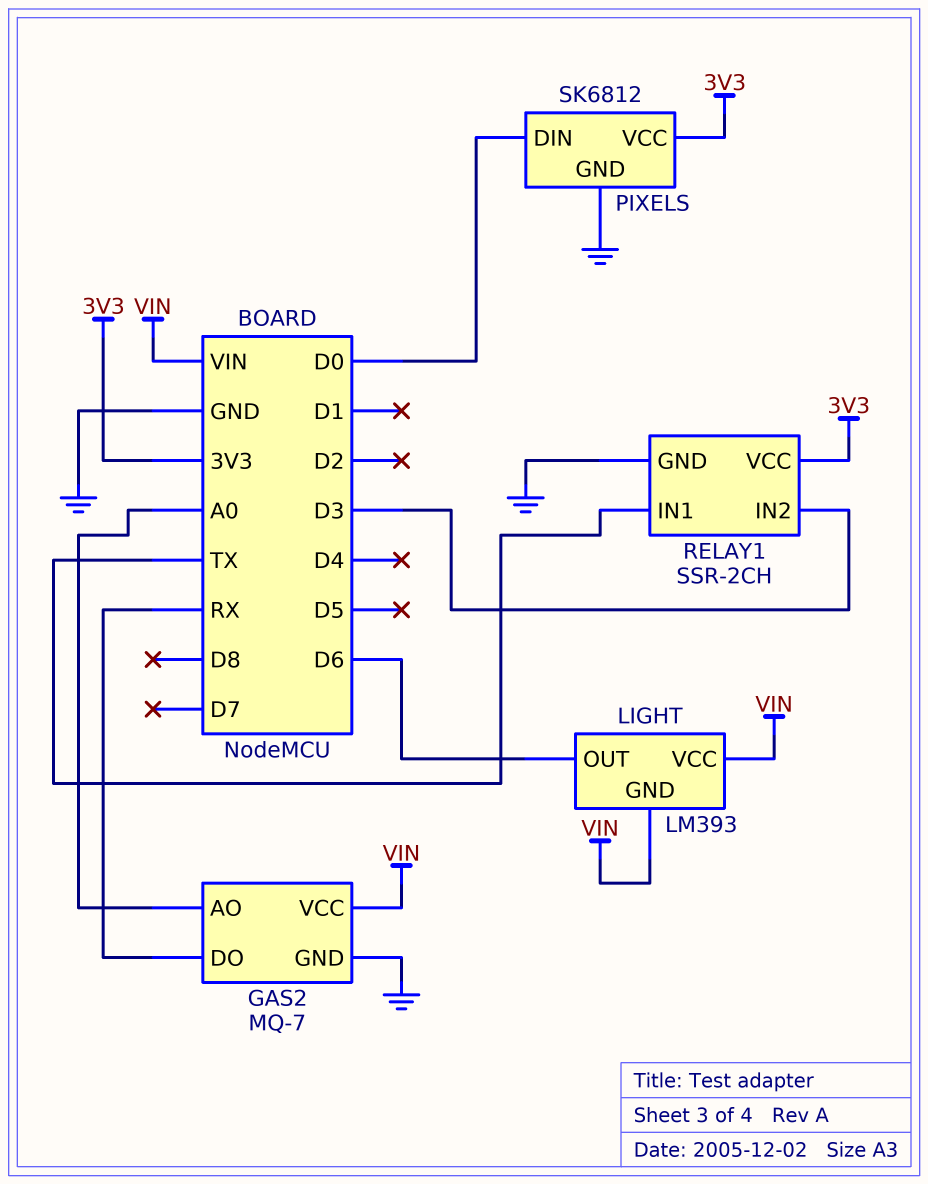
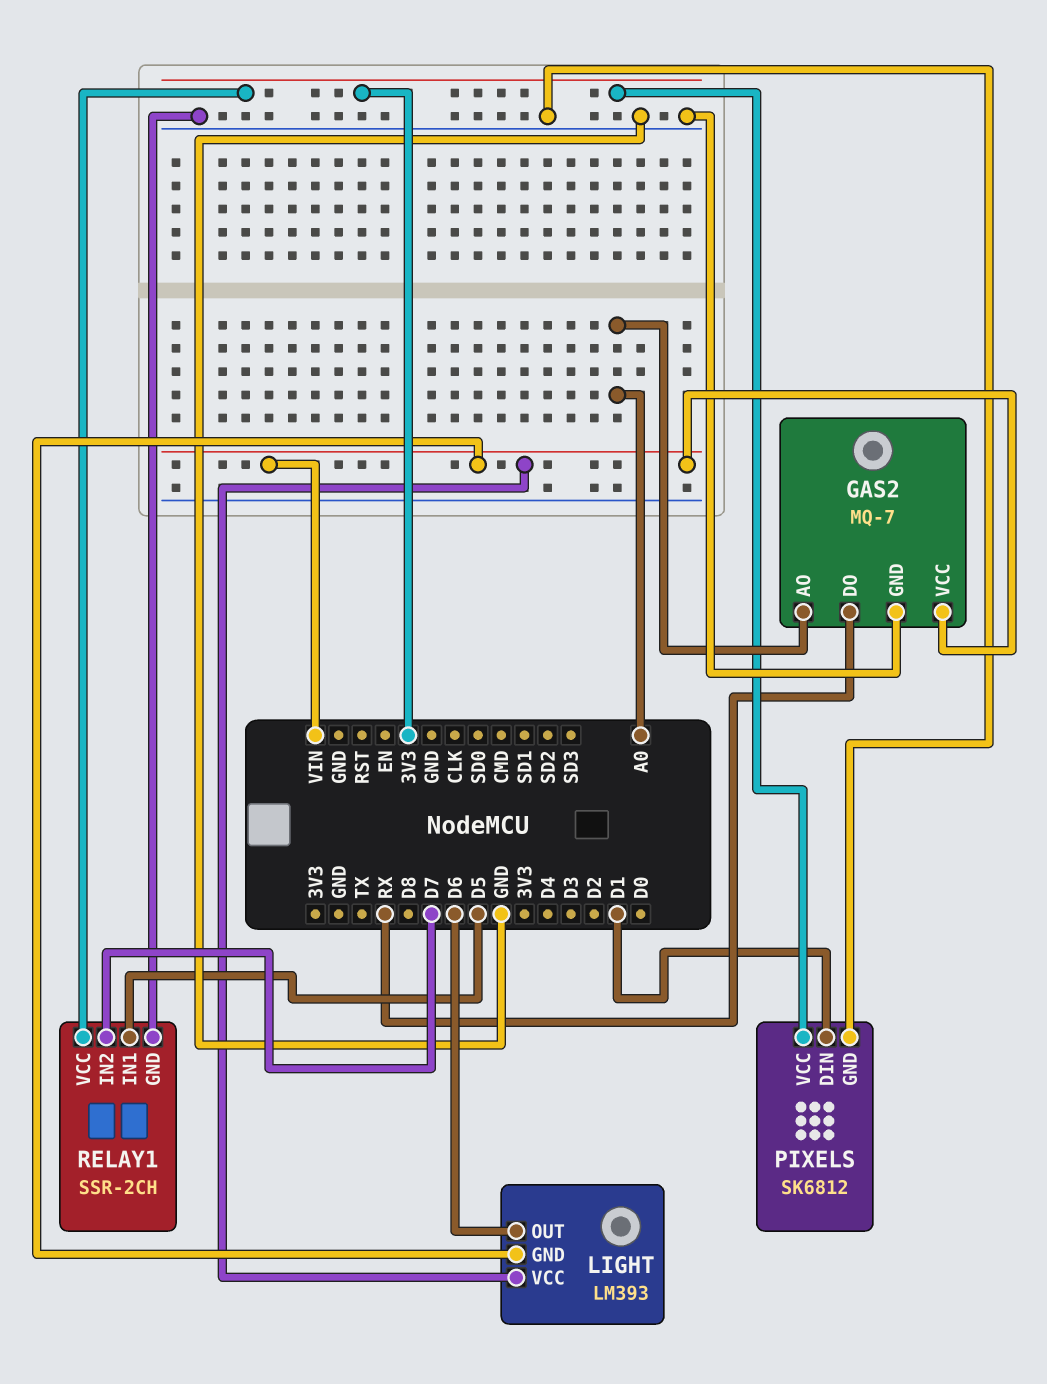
PIXELS pin DIN: D0 -> D1
RELAY1 pin IN1: TX -> D5
RELAY1 pin IN2: D3 -> D7

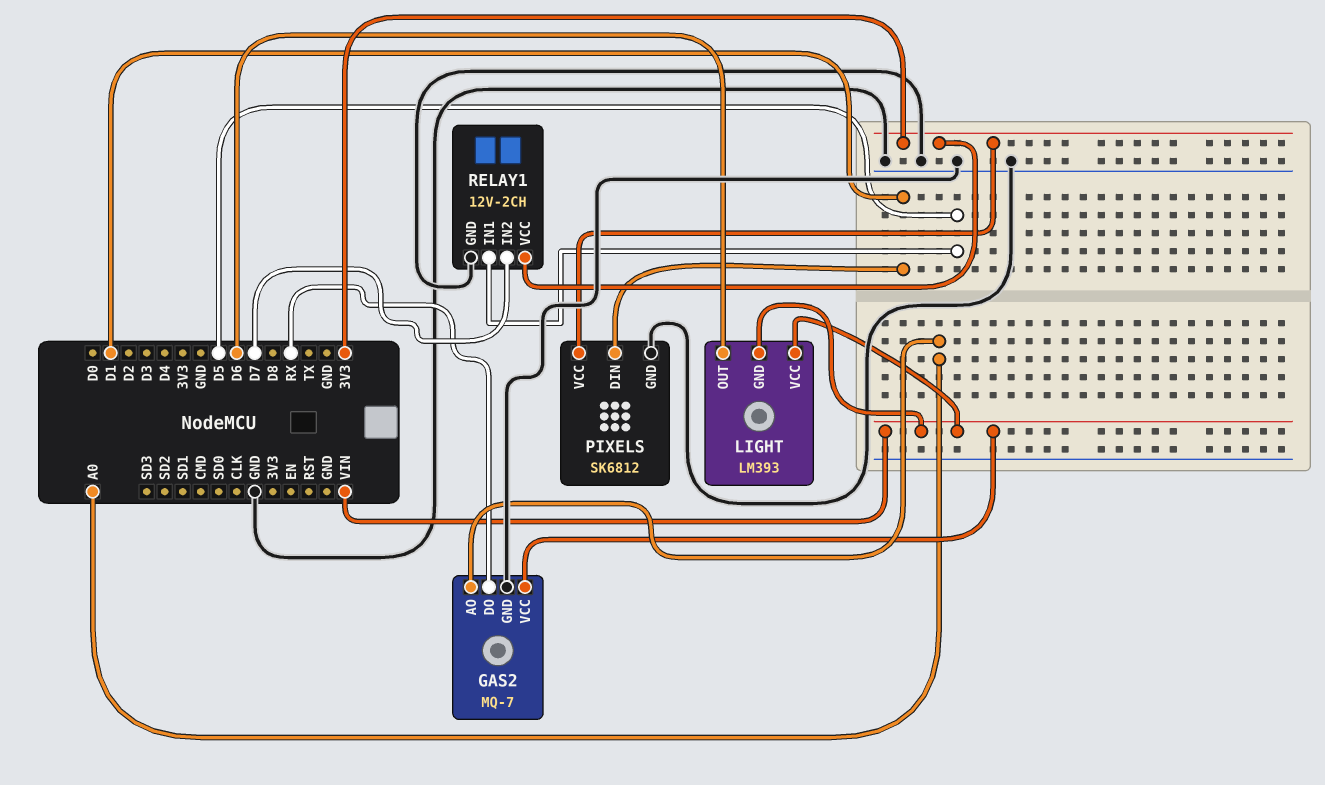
RELAY1: SSR-2CH -> 12V-2CH

